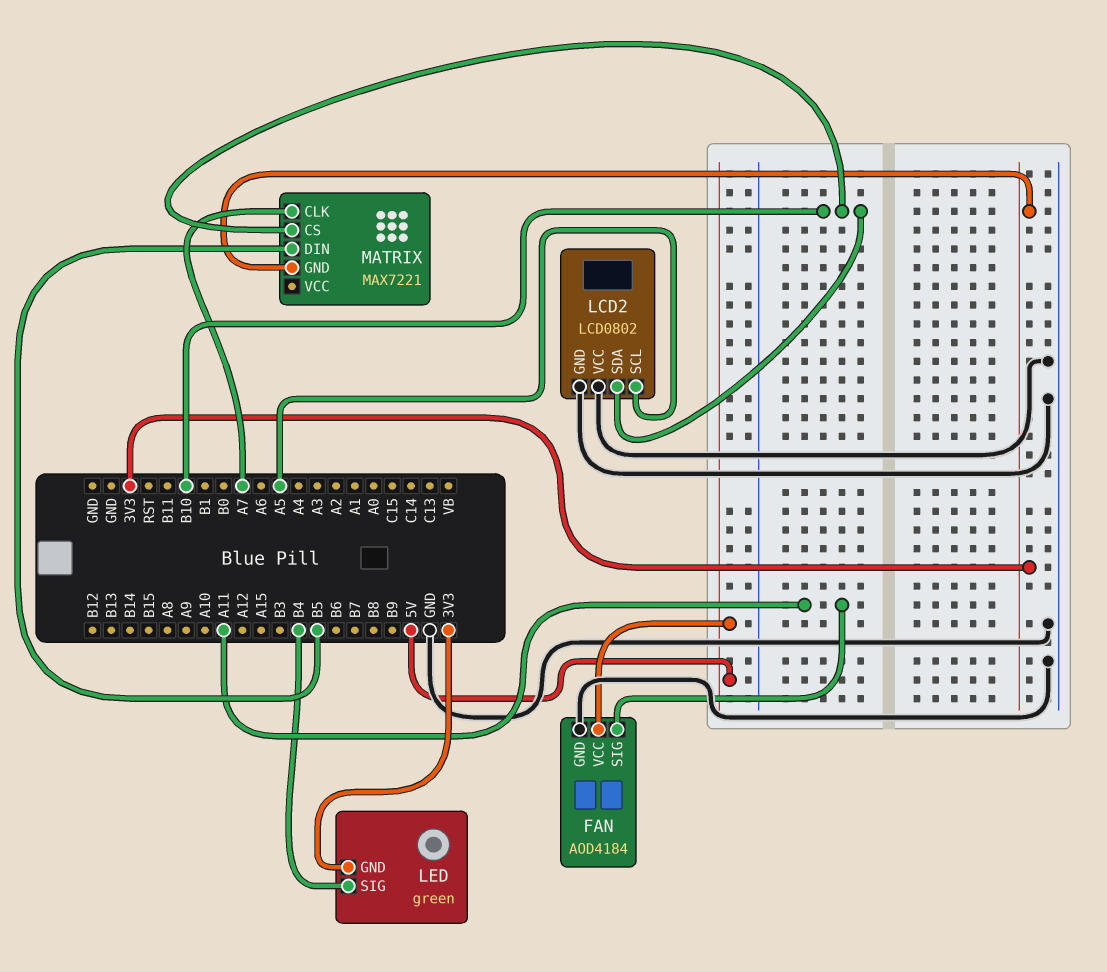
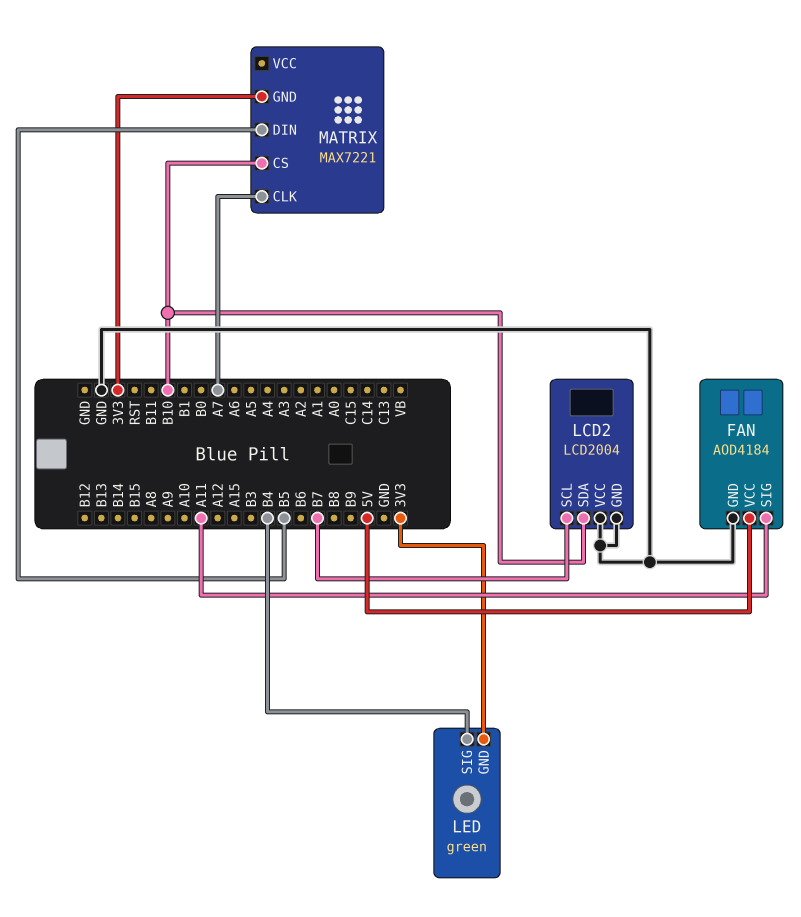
LCD2: LCD0802 -> LCD2004
LCD2 pin SCL: A5 -> B7

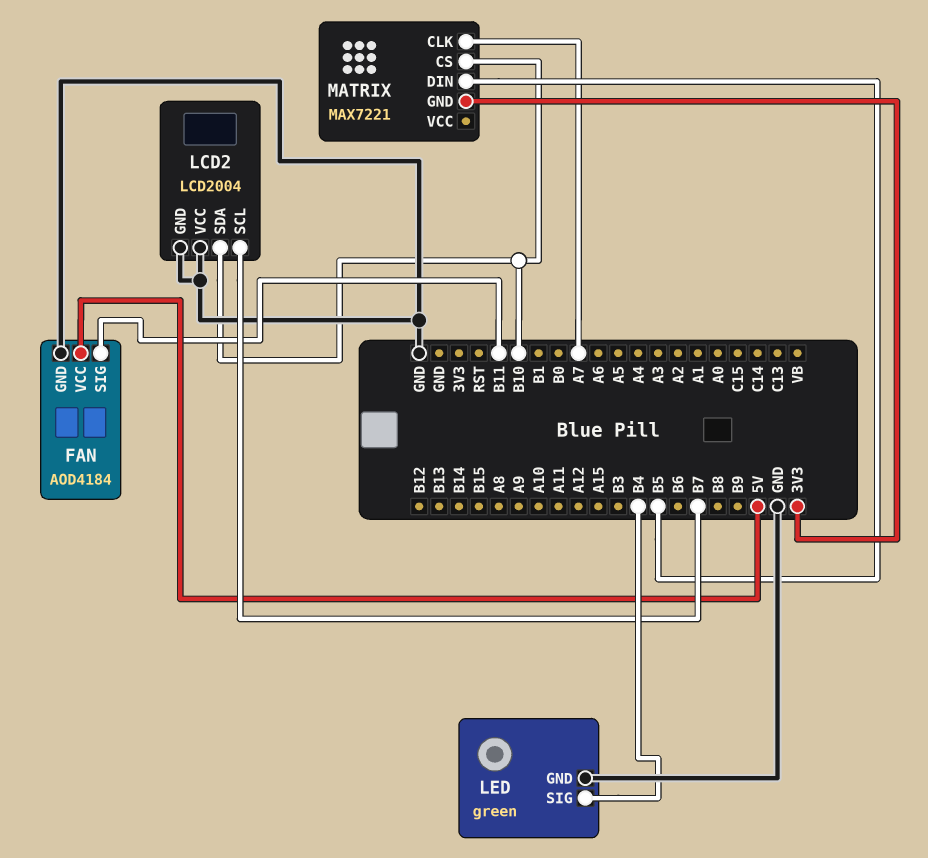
FAN pin SIG: A11 -> B11
LED pin GND: 3V3 -> GND

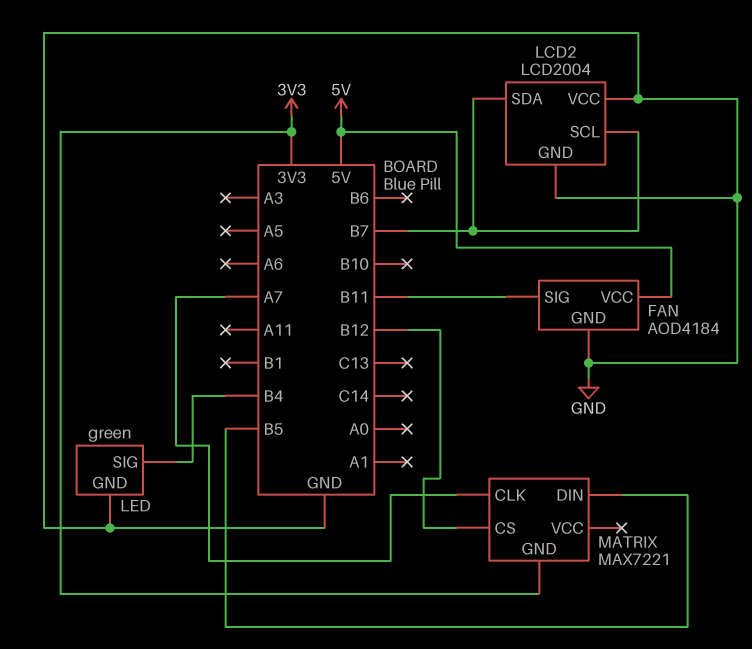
LCD2 pin SDA: B10 -> B7
MATRIX pin CS: B10 -> B12

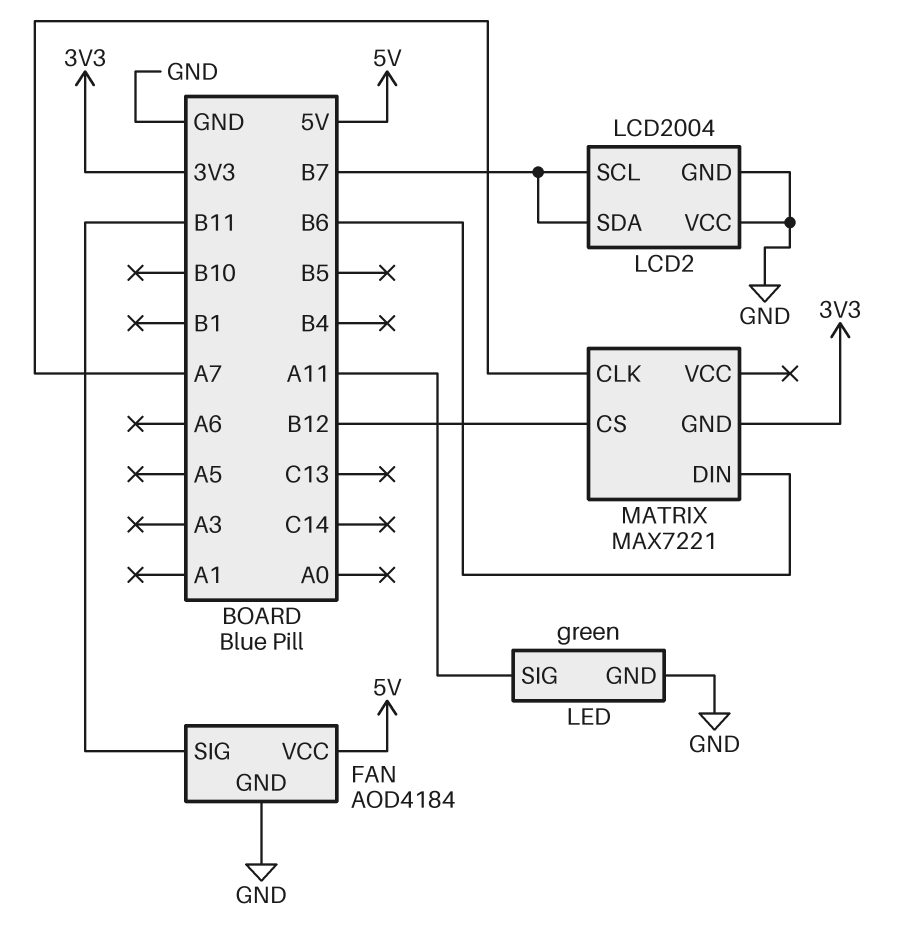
LED pin SIG: B4 -> A11
MATRIX pin DIN: B5 -> B6

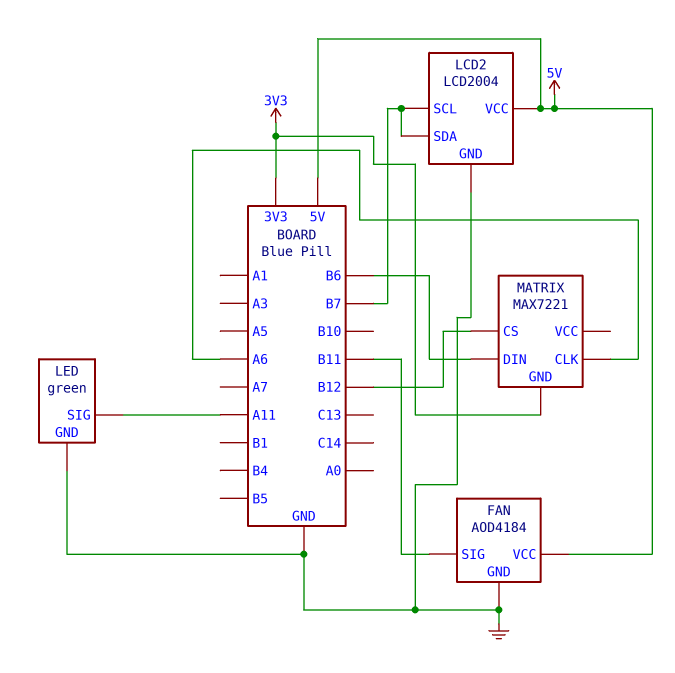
LCD2 pin VCC: GND -> 5V
MATRIX pin CLK: A7 -> A6

